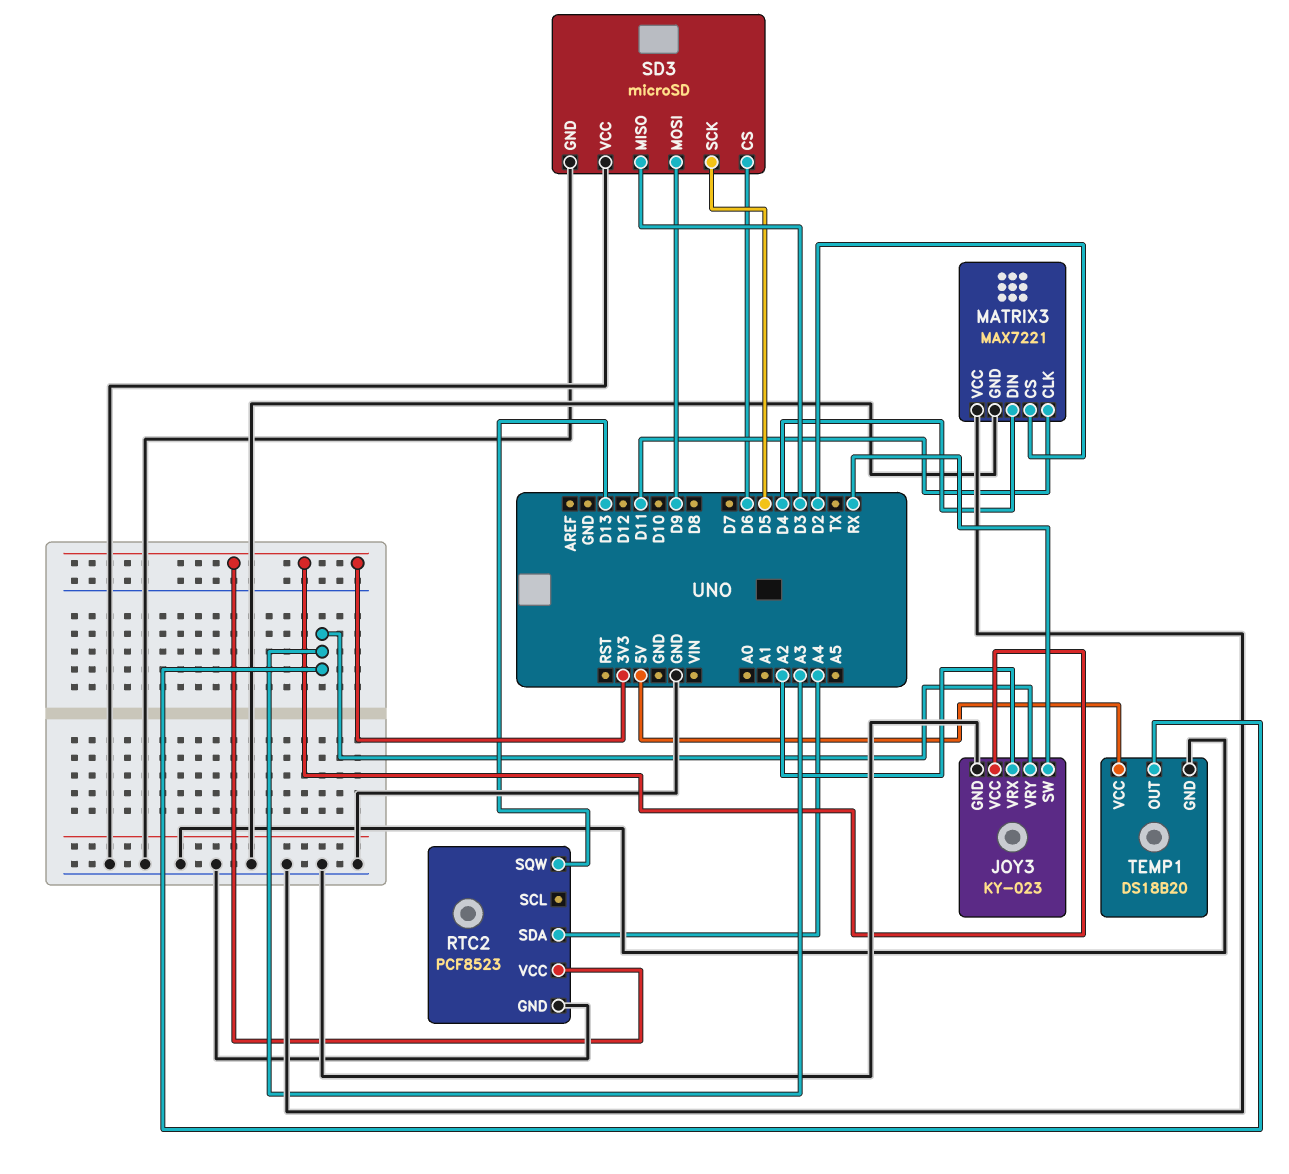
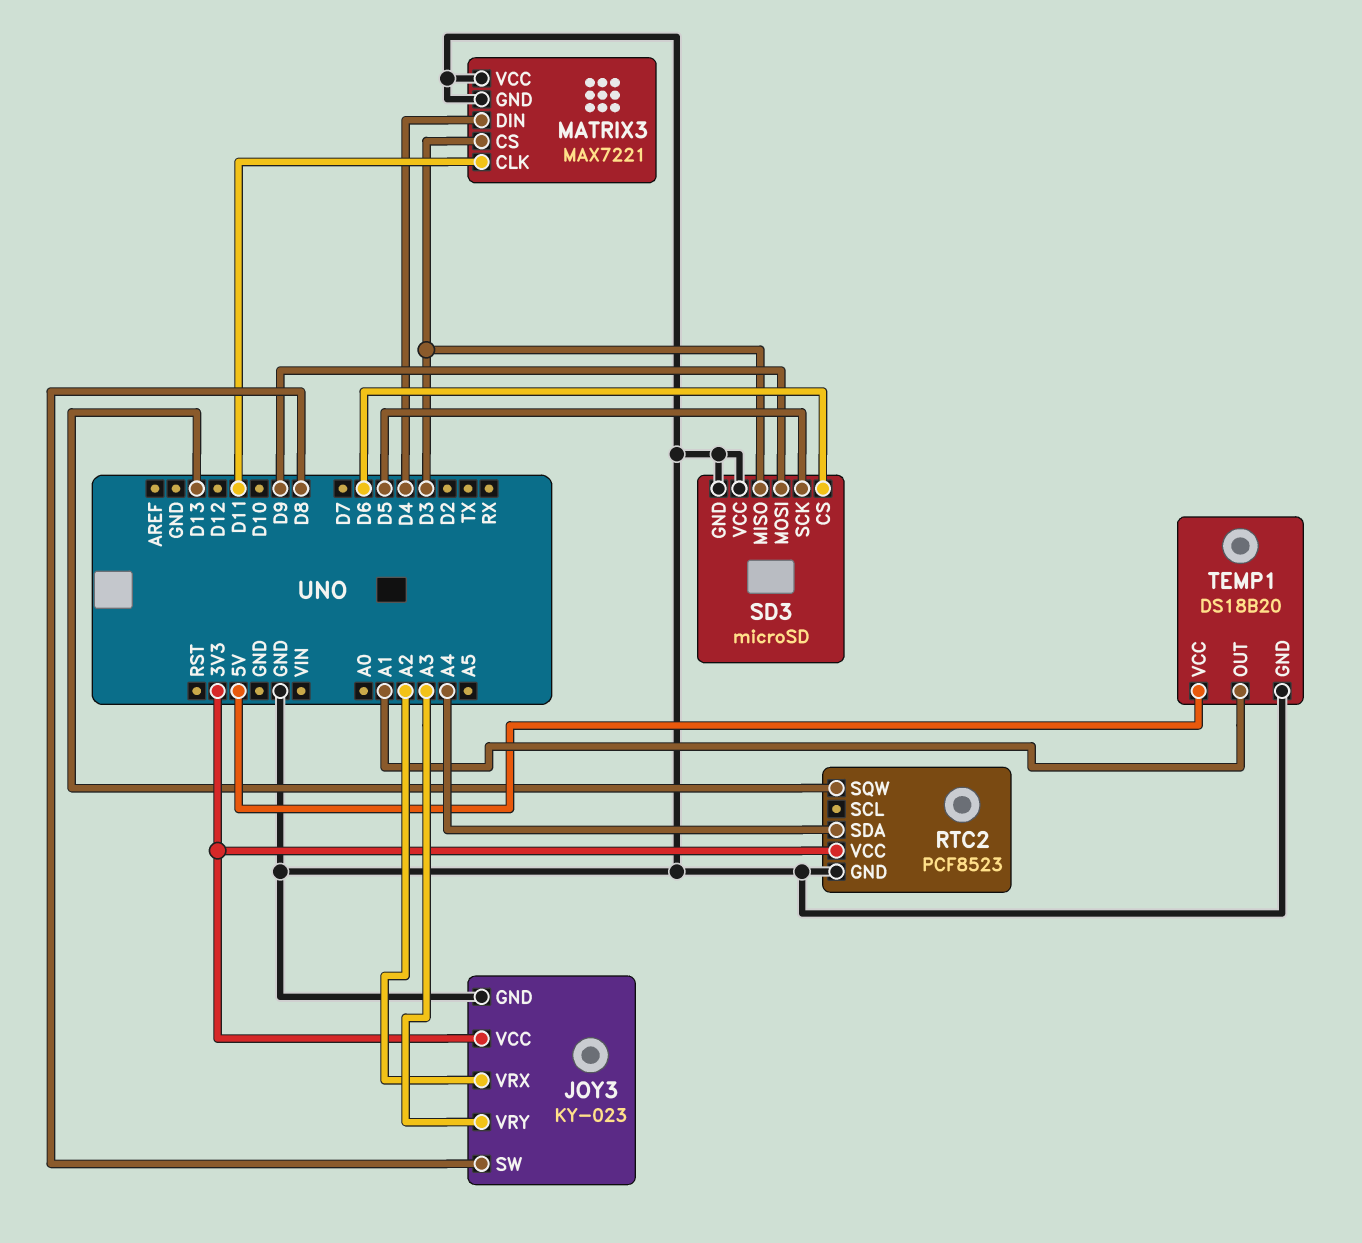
JOY3 pin SW: RX -> D8
MATRIX3 pin CS: D2 -> D3
TEMP1 pin OUT: A3 -> A1

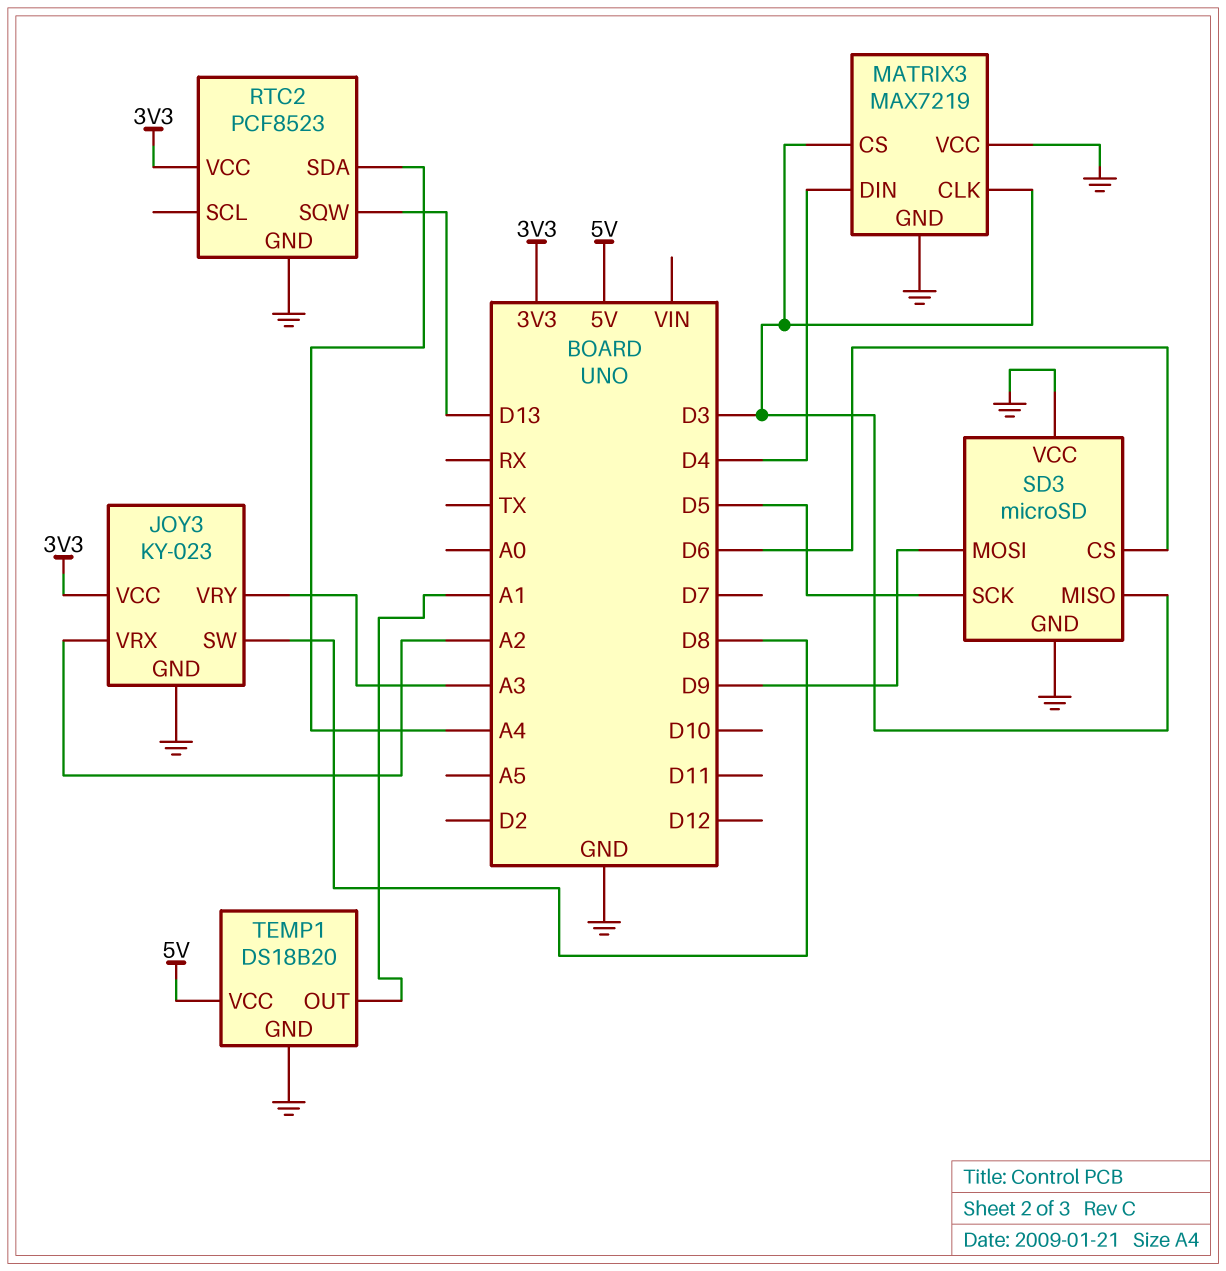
MATRIX3: MAX7221 -> MAX7219
MATRIX3 pin CLK: D11 -> D3

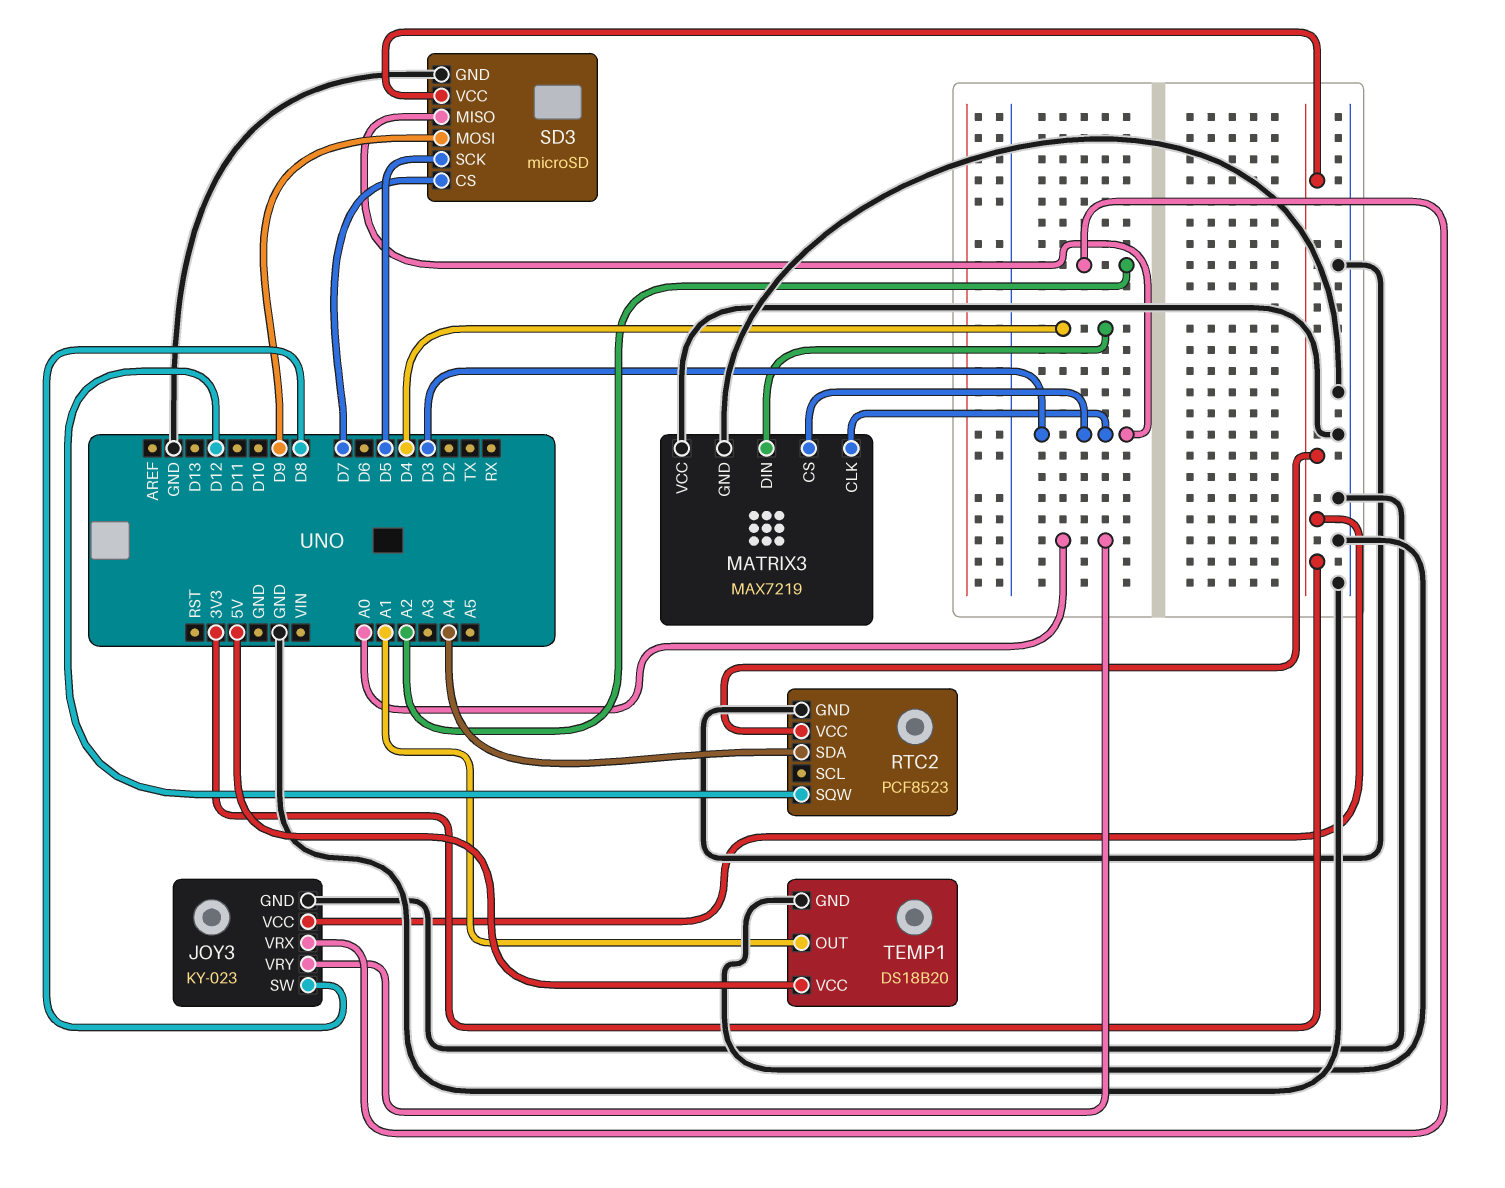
JOY3 pin VRY: A3 -> A0
RTC2 pin SQW: D13 -> D12
SD3 pin CS: D6 -> D7
SD3 pin VCC: GND -> 3V3

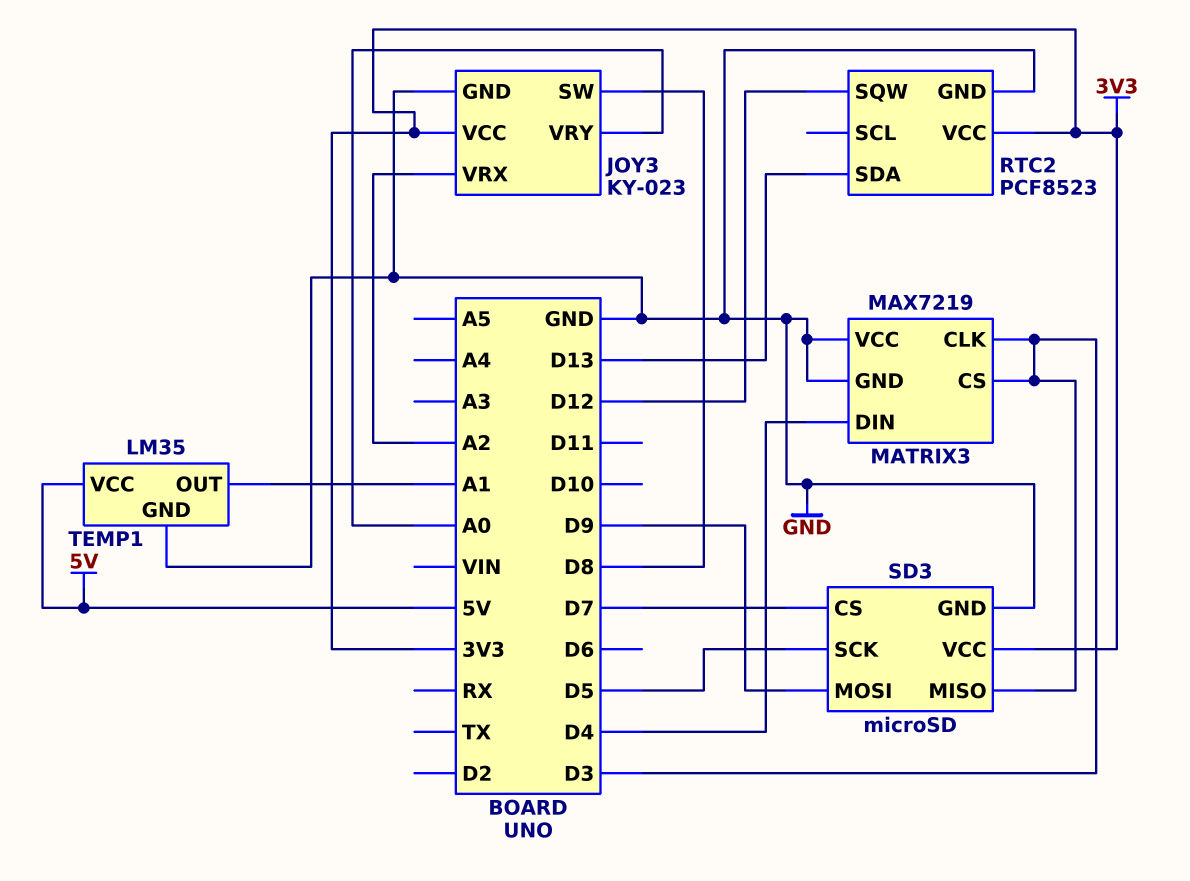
RTC2 pin SDA: A4 -> D13
TEMP1: DS18B20 -> LM35

